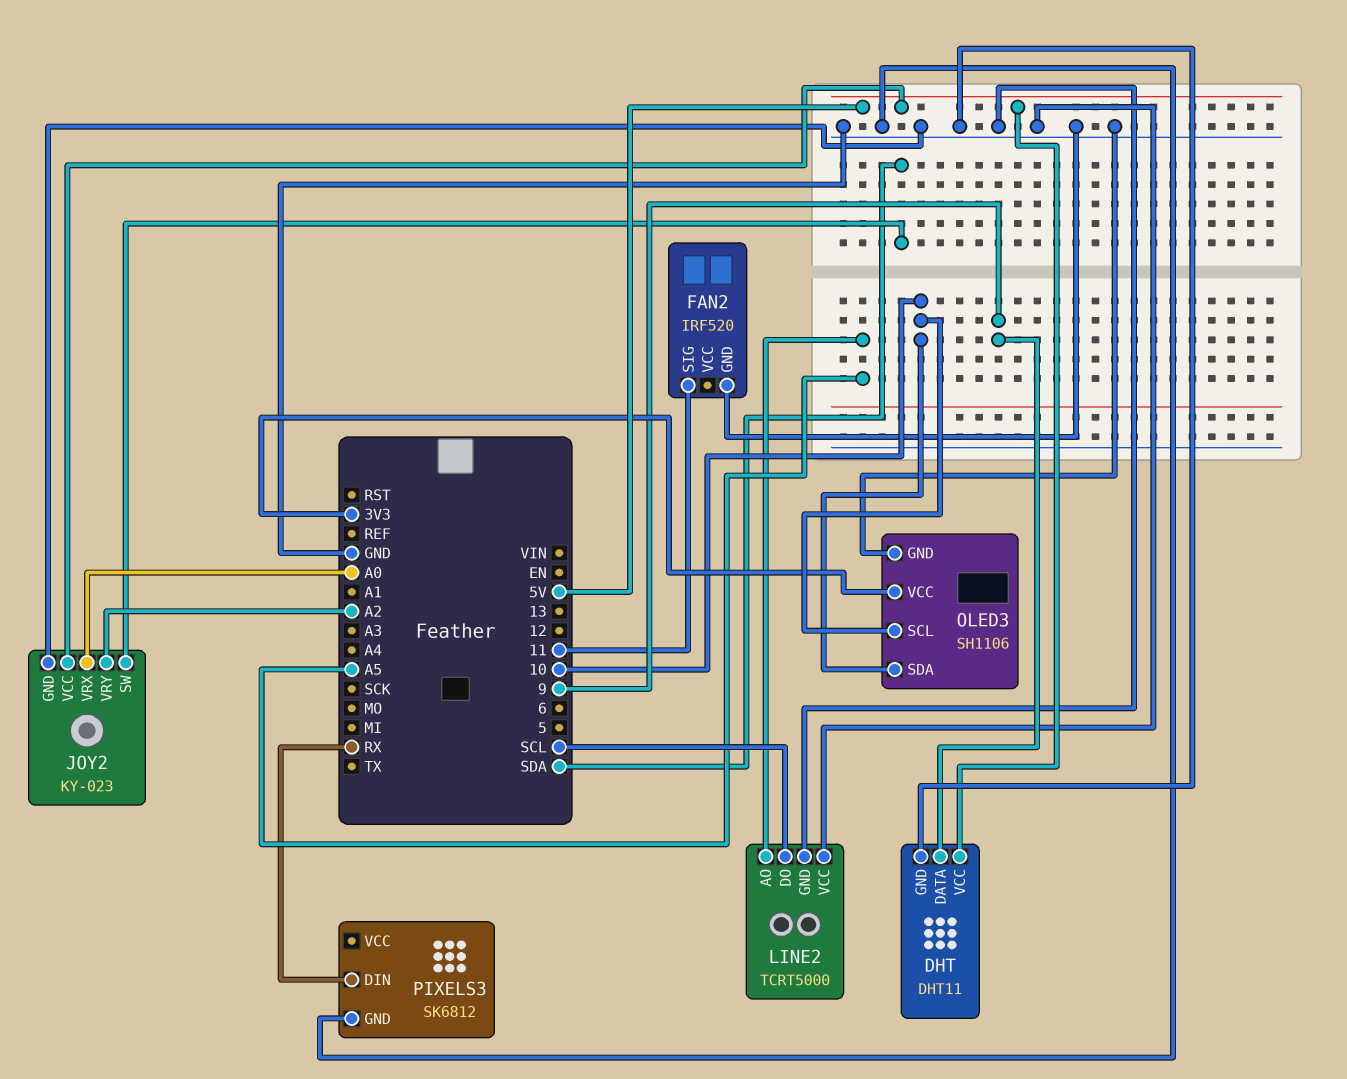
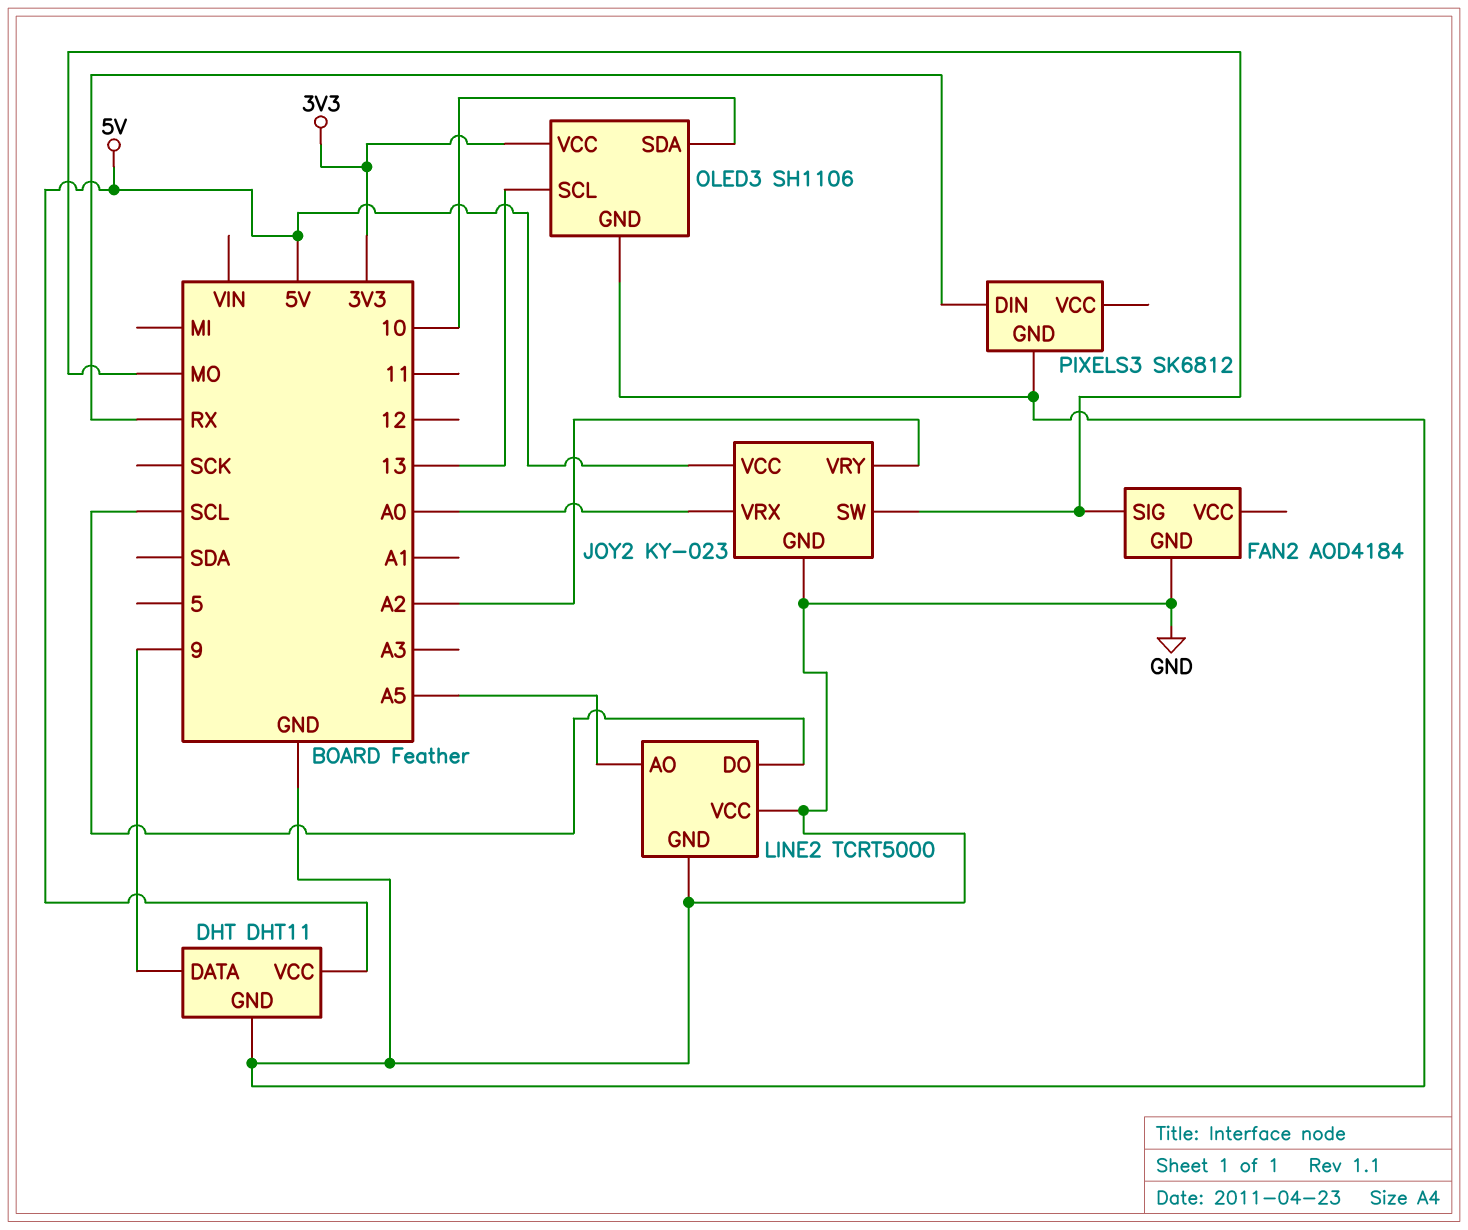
FAN2: IRF520 -> AOD4184
FAN2 pin SIG: 11 -> MO
JOY2 pin SW: SDA -> MO
OLED3 pin SCL: 10 -> 13

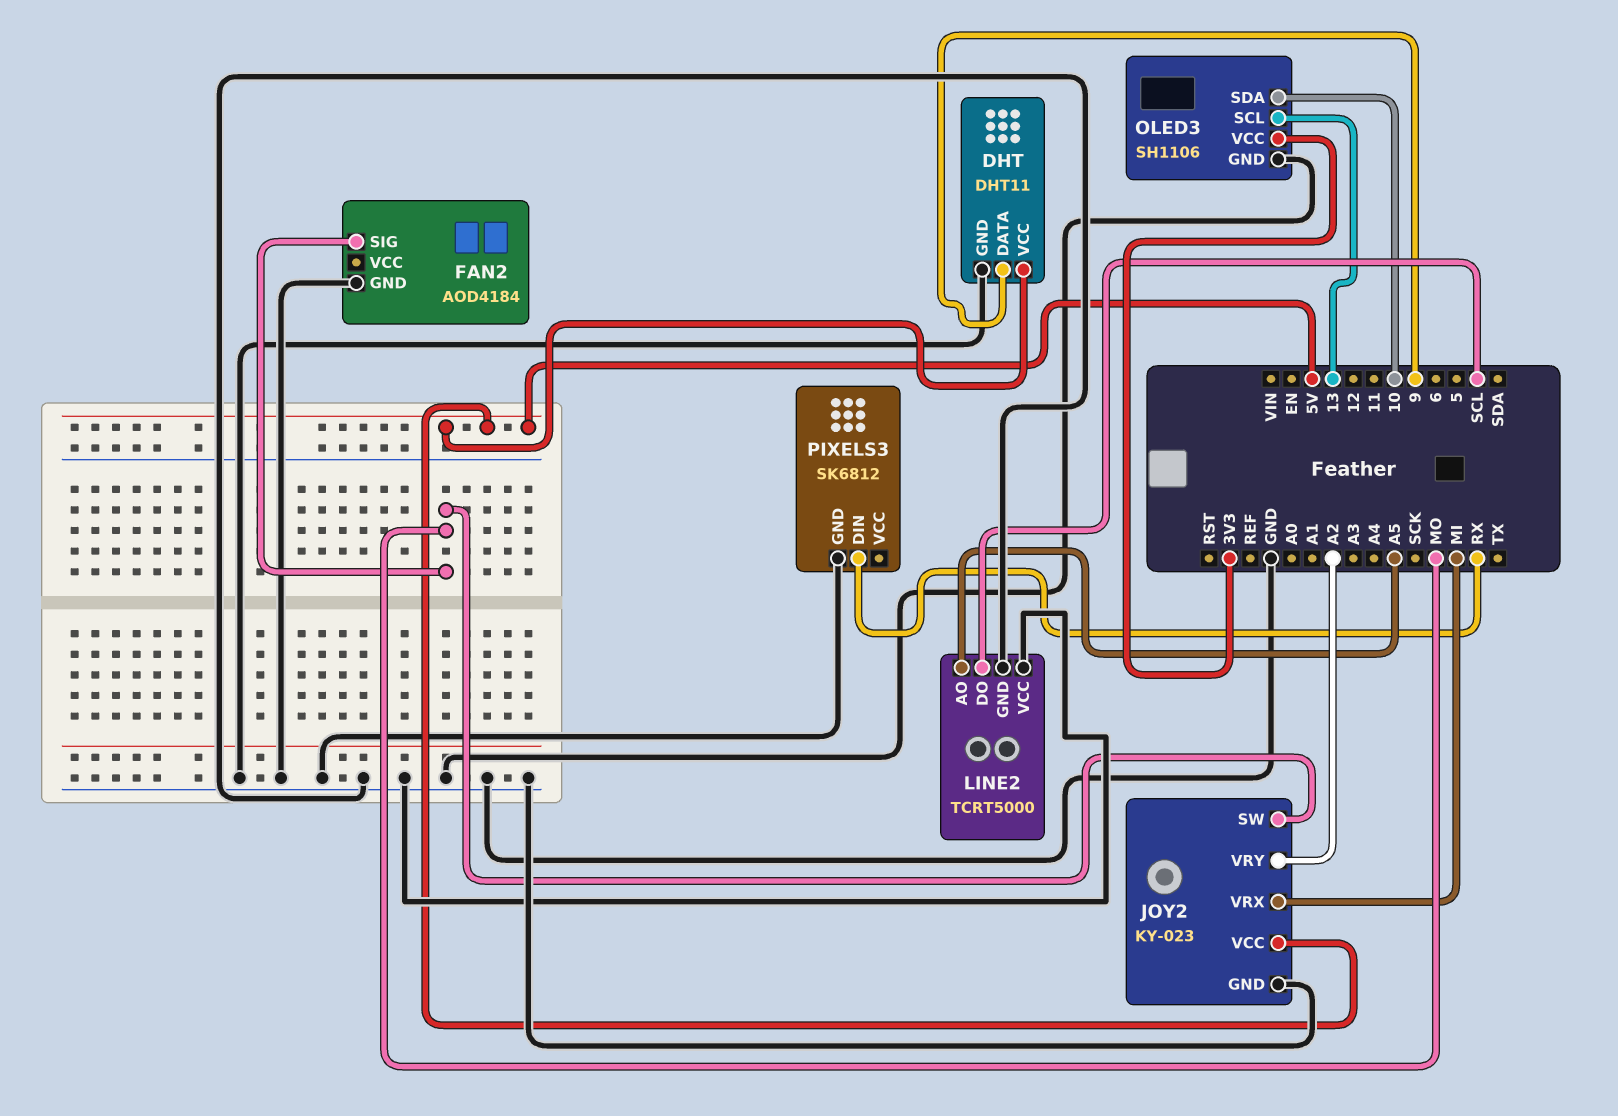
JOY2 pin VRX: A0 -> MI

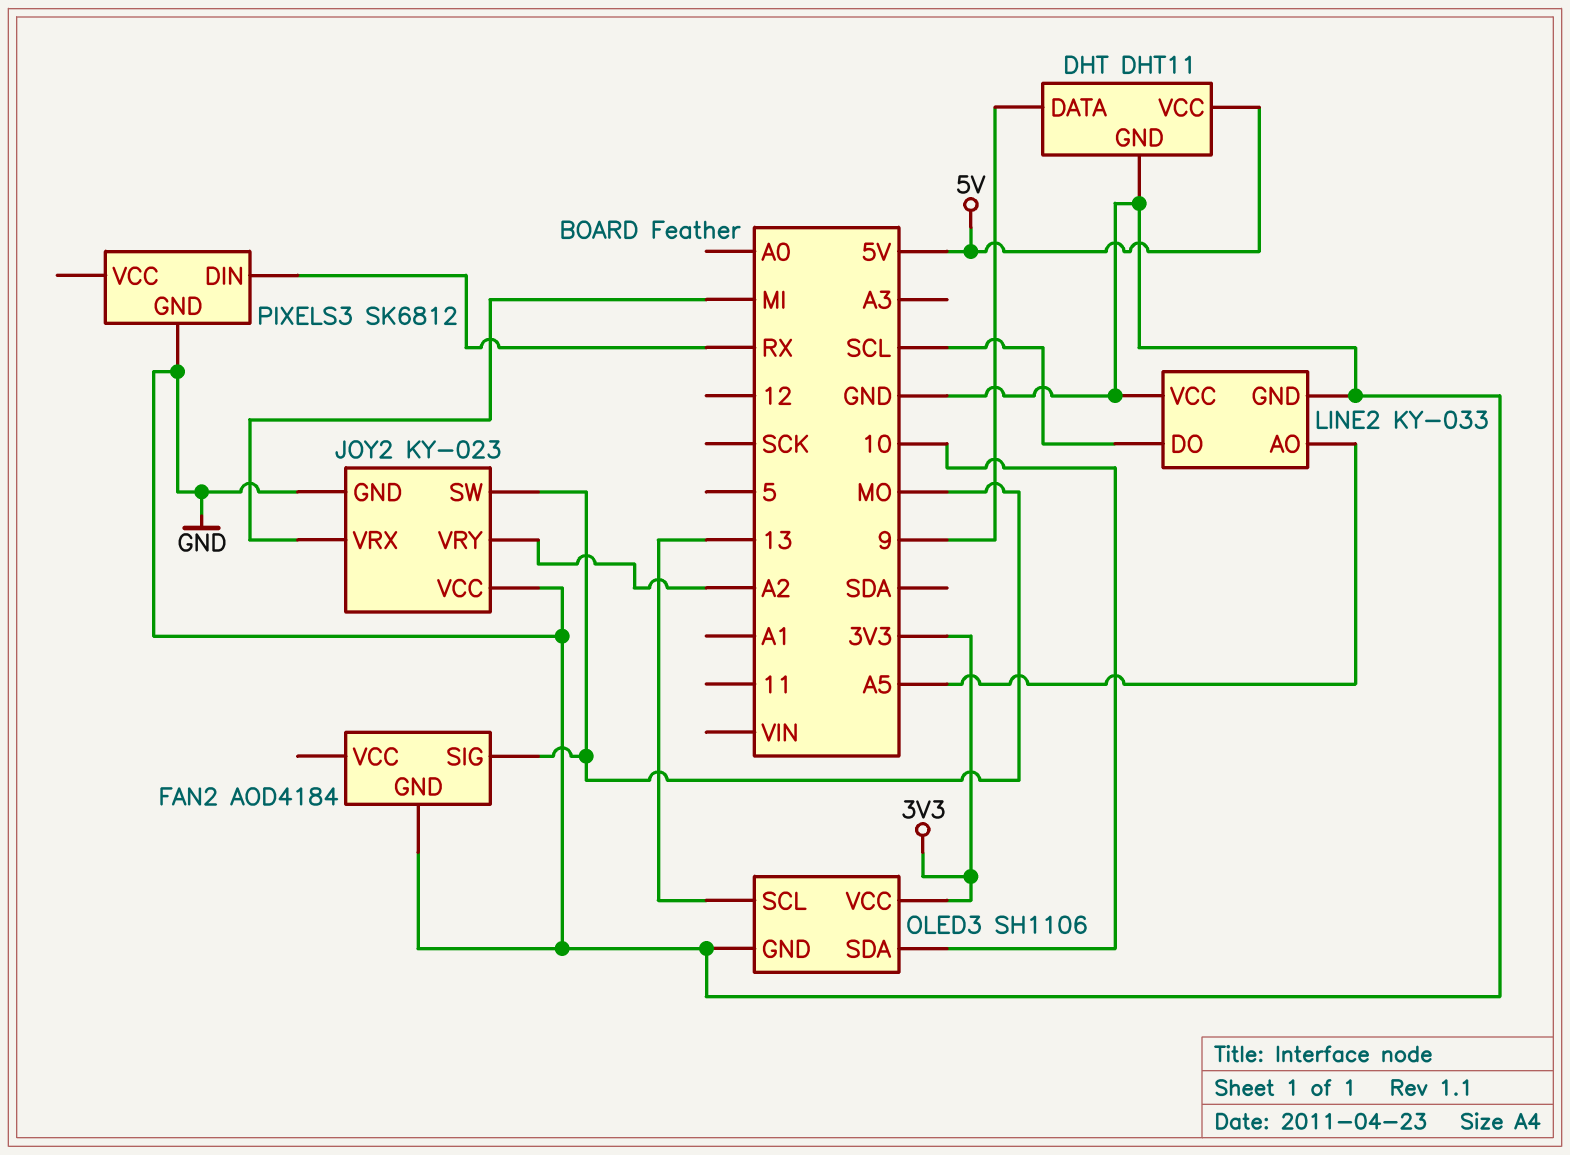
JOY2 pin VCC: 5V -> GND
LINE2: TCRT5000 -> KY-033

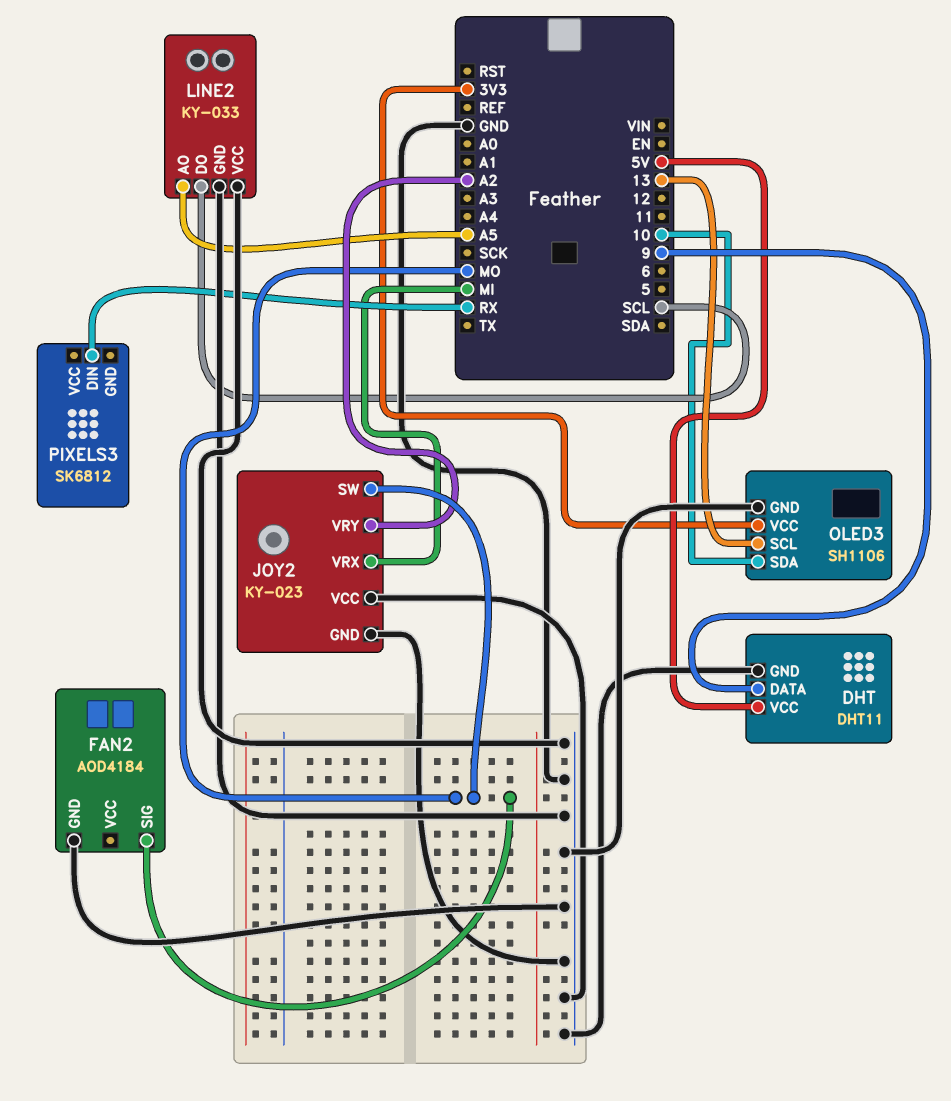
PIXELS3 pin GND: GND -> none

